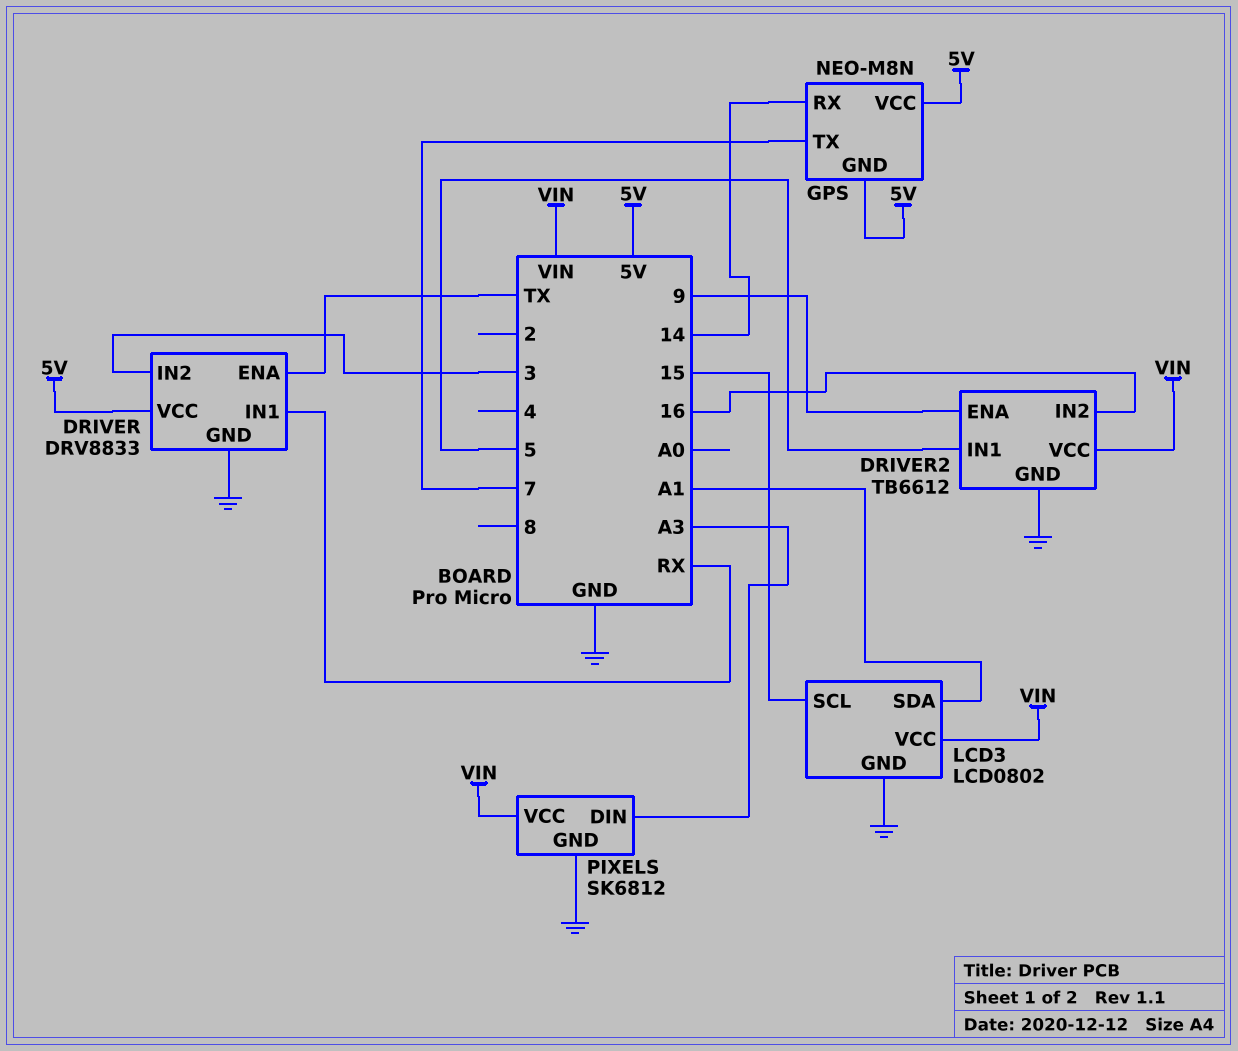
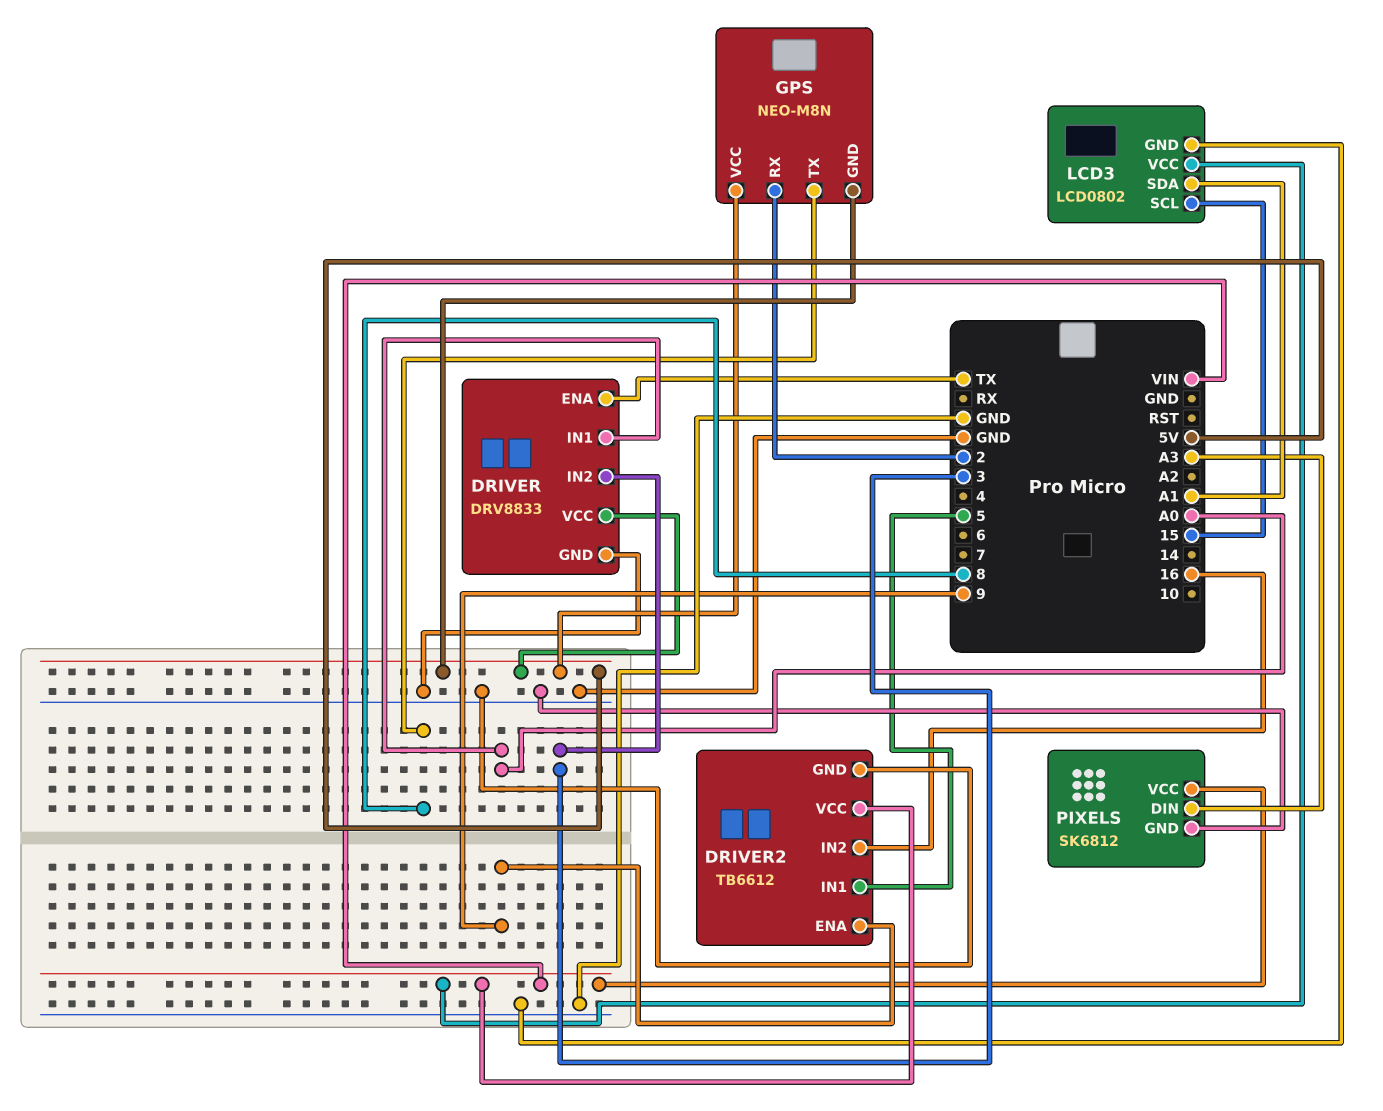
DRIVER pin IN1: RX -> A0
GPS pin RX: 14 -> 2
GPS pin TX: 7 -> 8

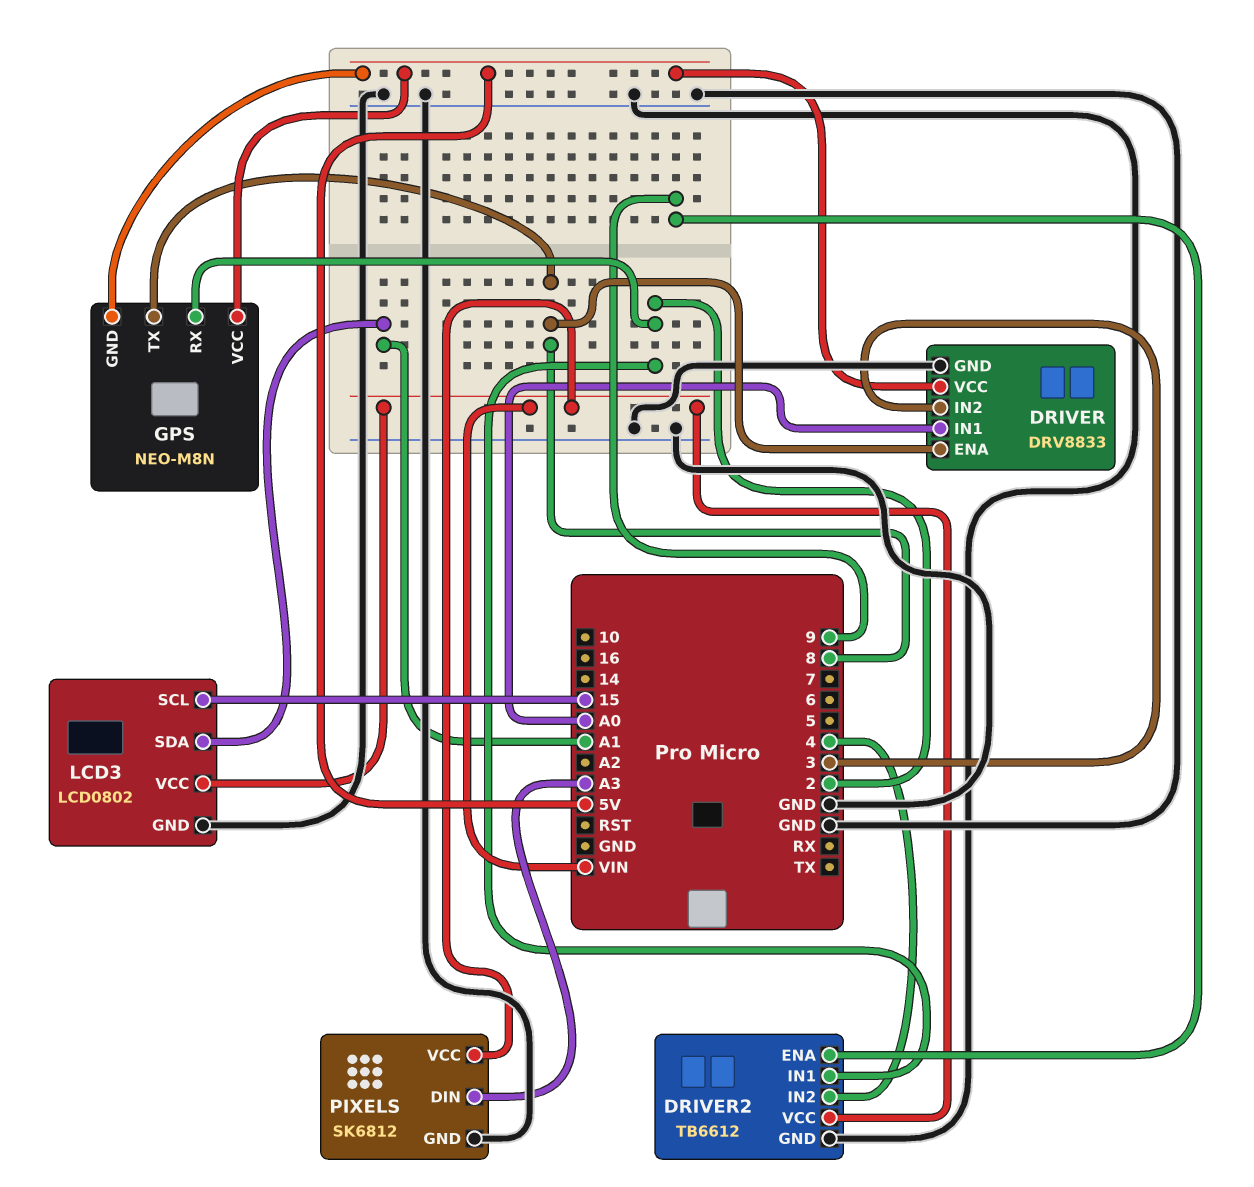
DRIVER pin ENA: TX -> 8
DRIVER2 pin IN1: 5 -> 2
DRIVER2 pin IN2: 16 -> 4

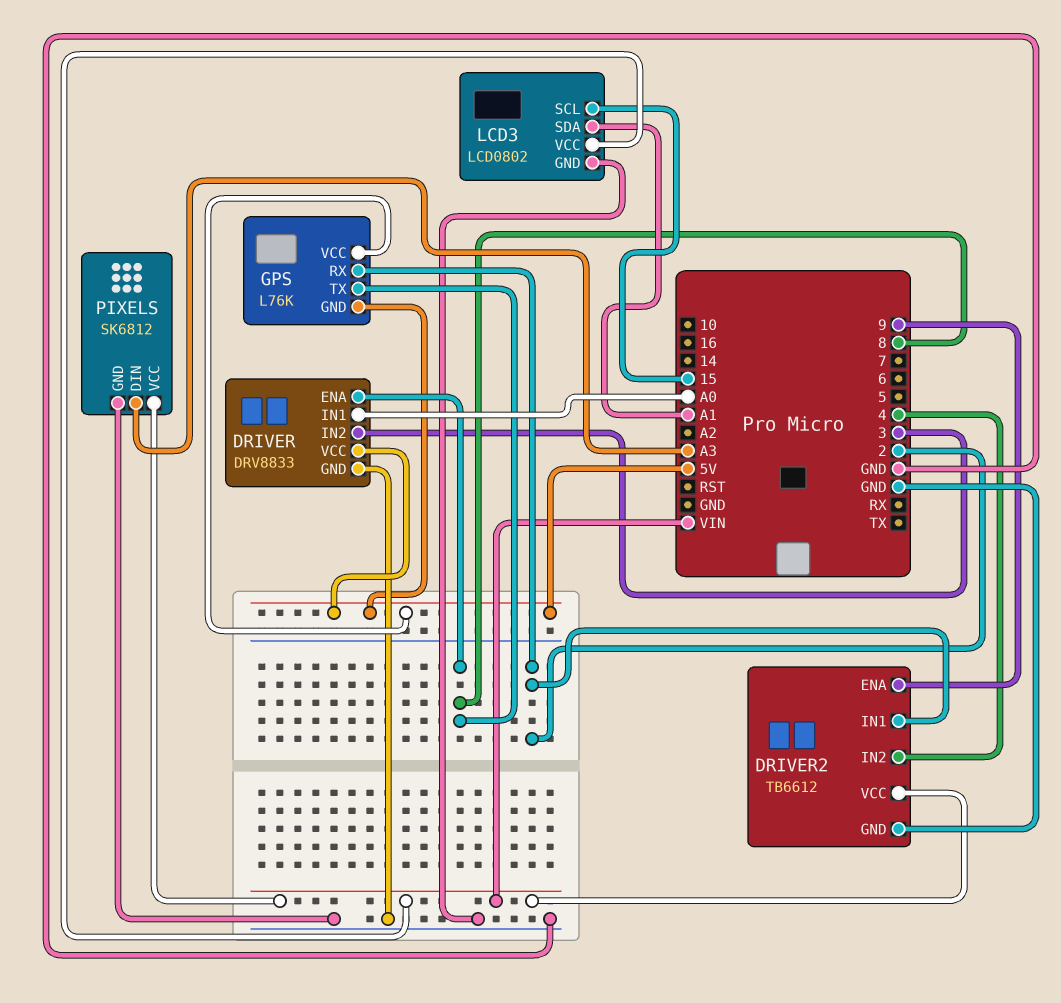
GPS: NEO-M8N -> L76K

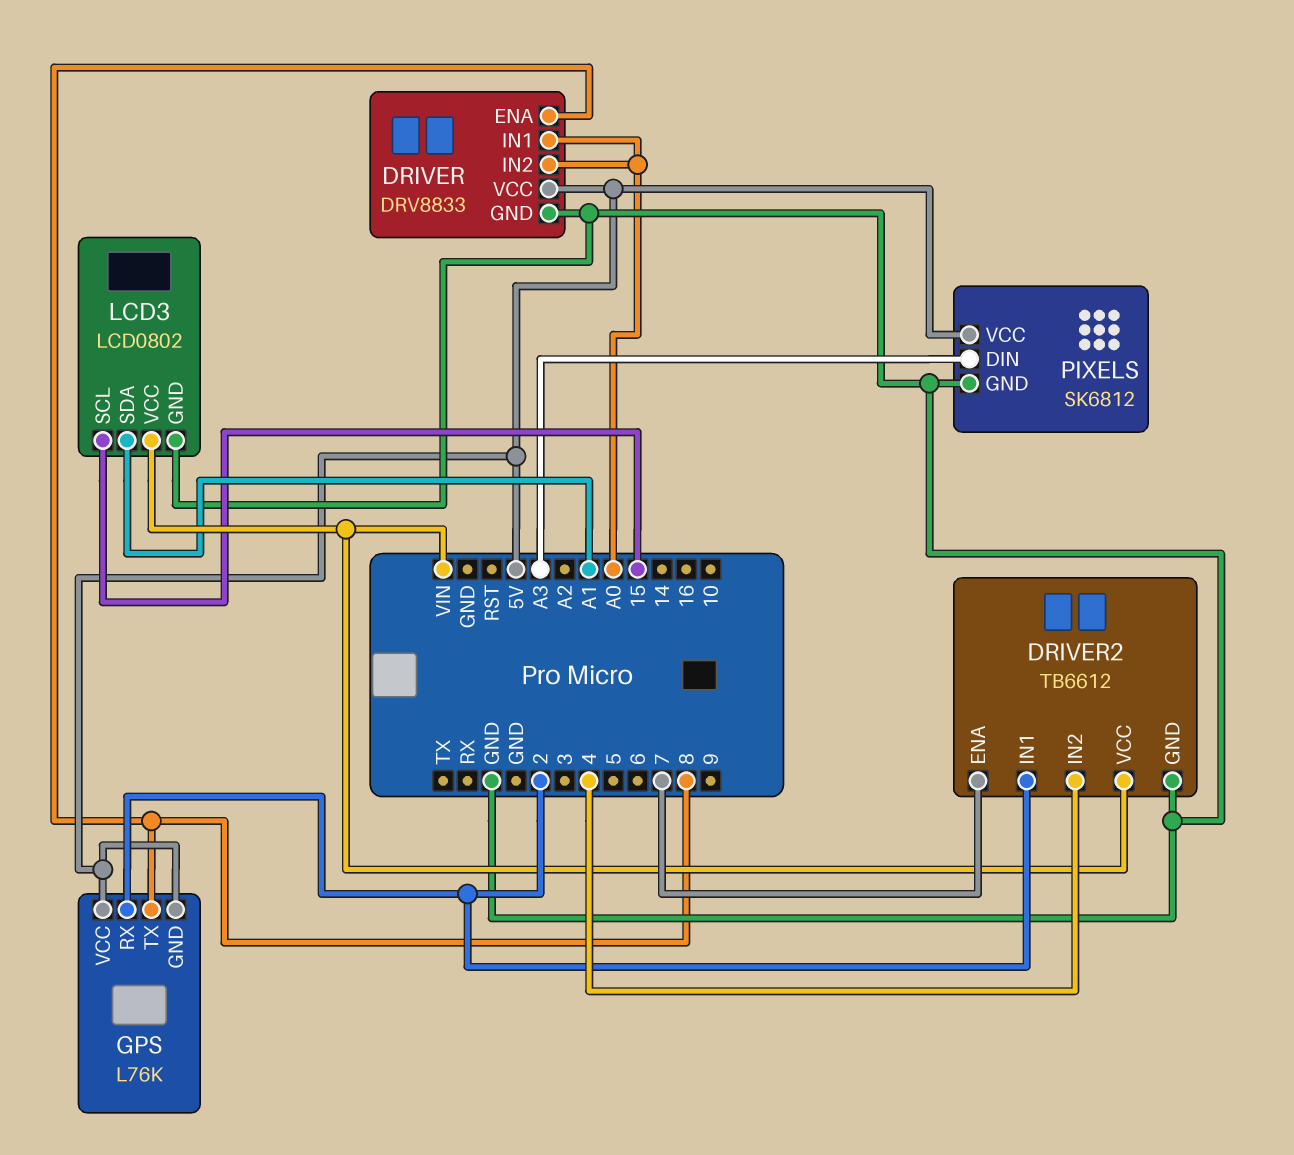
DRIVER pin IN2: 3 -> A0
DRIVER2 pin ENA: 9 -> 7
PIXELS pin VCC: VIN -> 5V

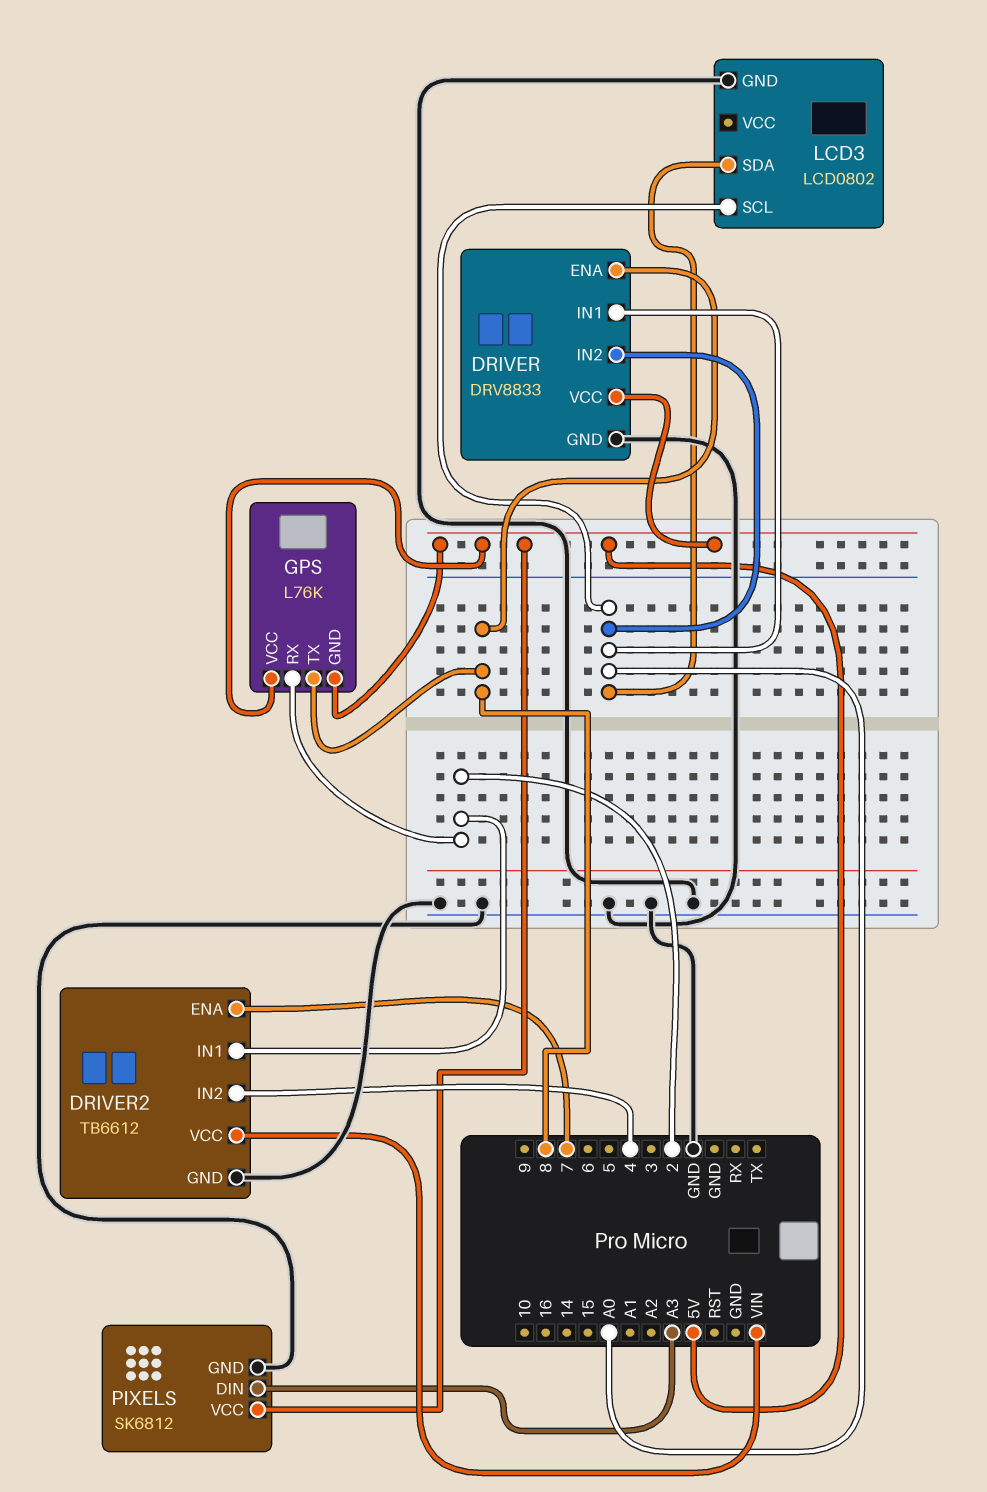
LCD3 pin SCL: 15 -> A0
LCD3 pin SDA: A1 -> A0
LCD3 pin VCC: VIN -> none

